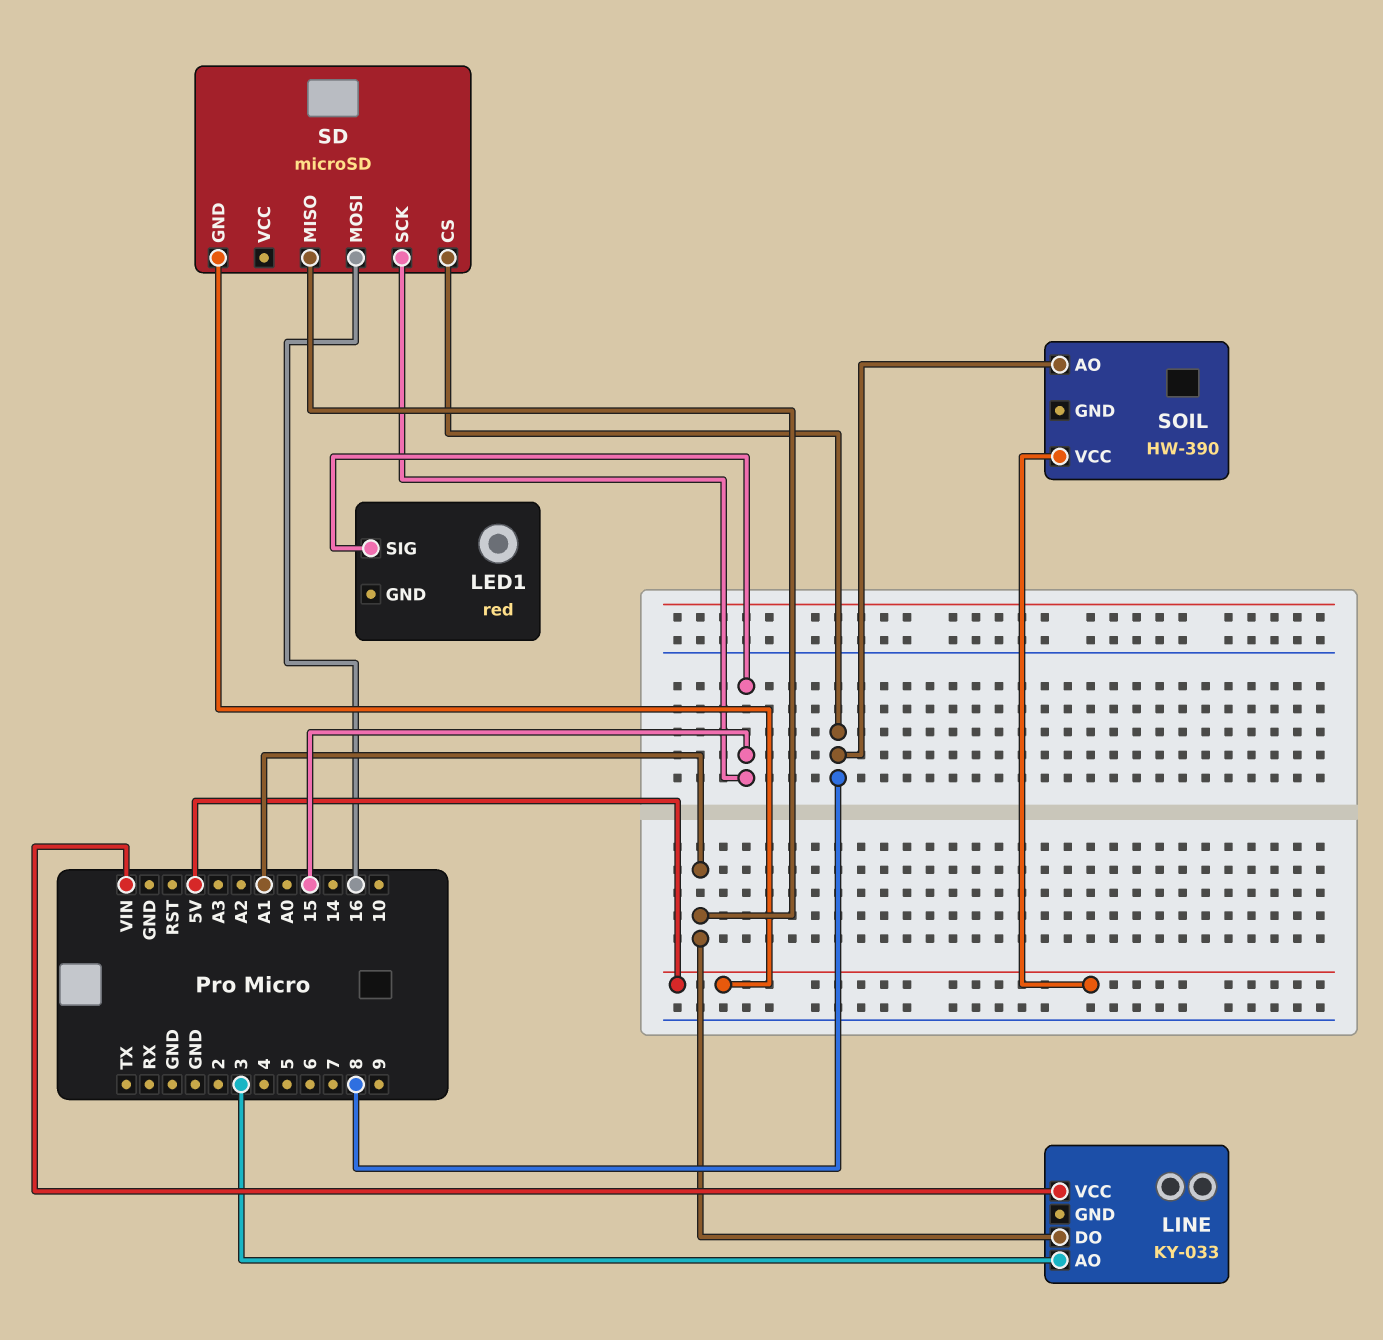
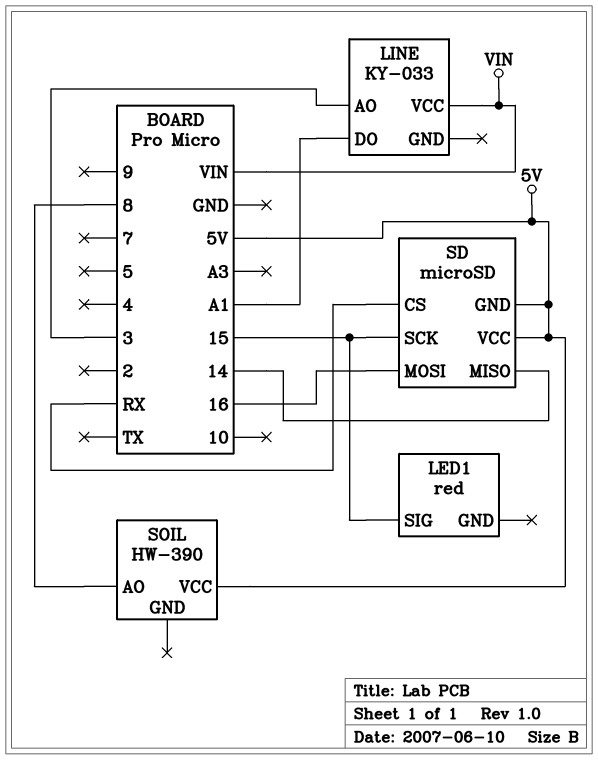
SD pin CS: 8 -> RX
SD pin MISO: A1 -> 14
SD pin VCC: none -> 5V

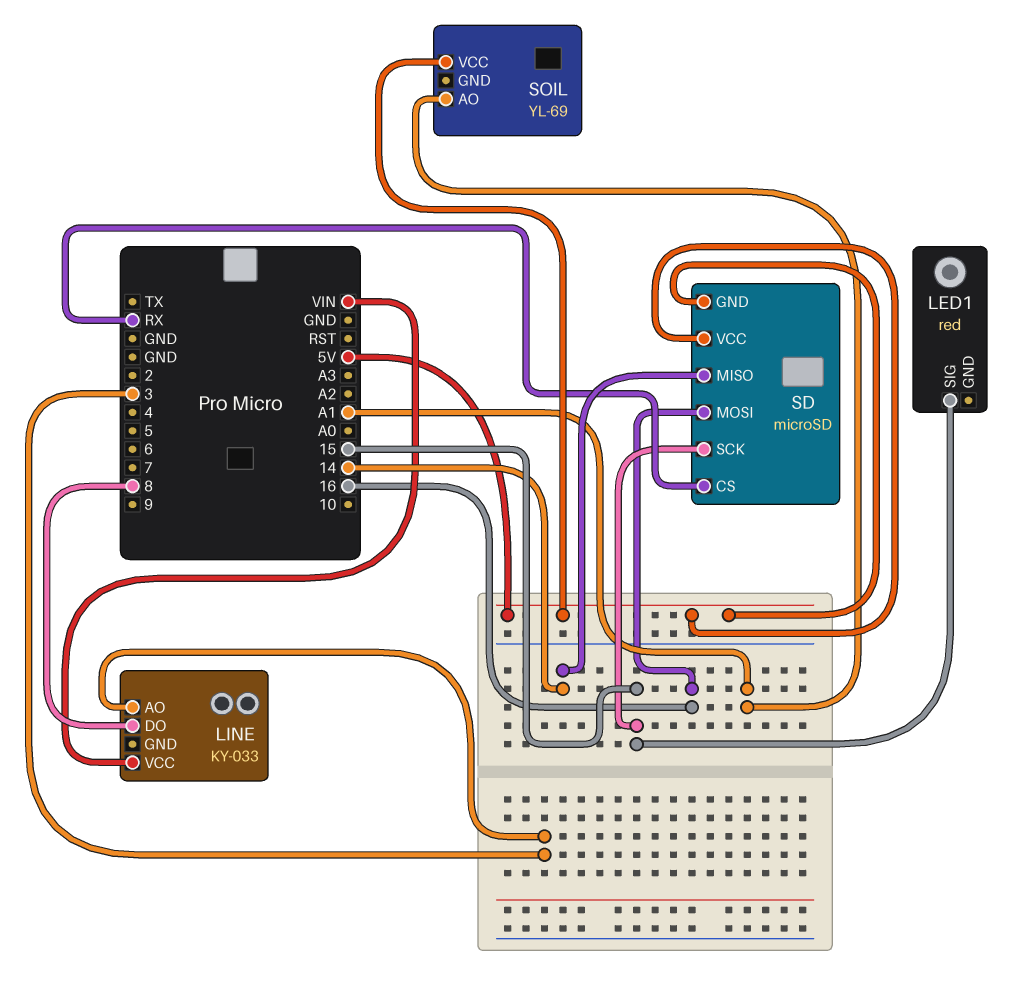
LINE pin DO: A1 -> 8
SOIL: HW-390 -> YL-69
SOIL pin AO: 8 -> A1

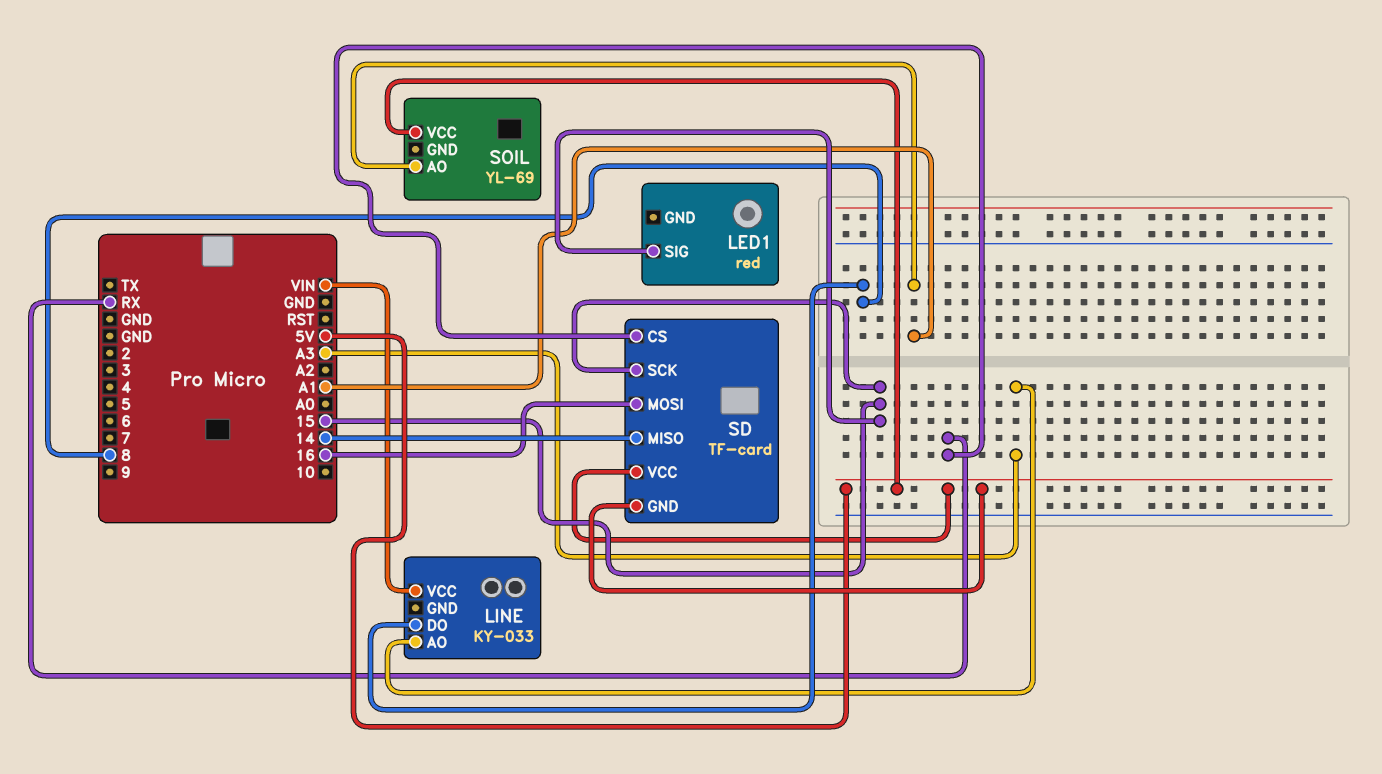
LINE pin AO: 3 -> A3
SD: microSD -> TF-card

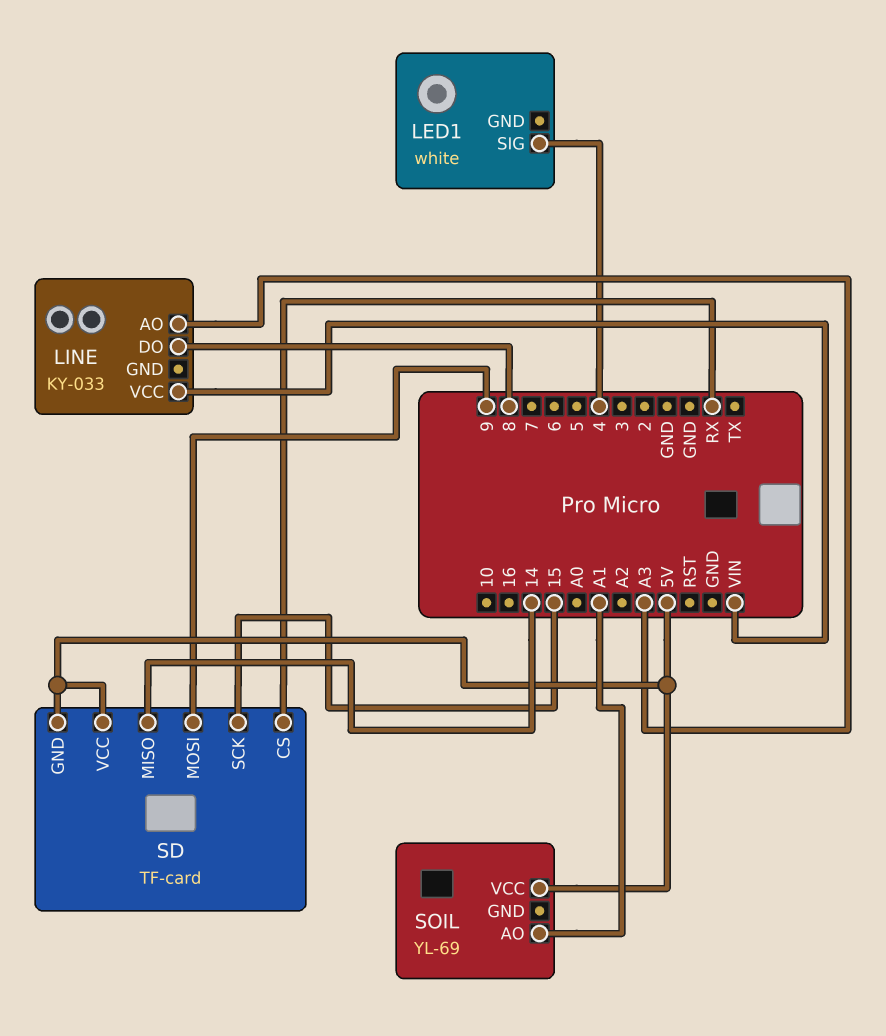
LED1: red -> white
LED1 pin SIG: 15 -> 4
SD pin MOSI: 16 -> 9

